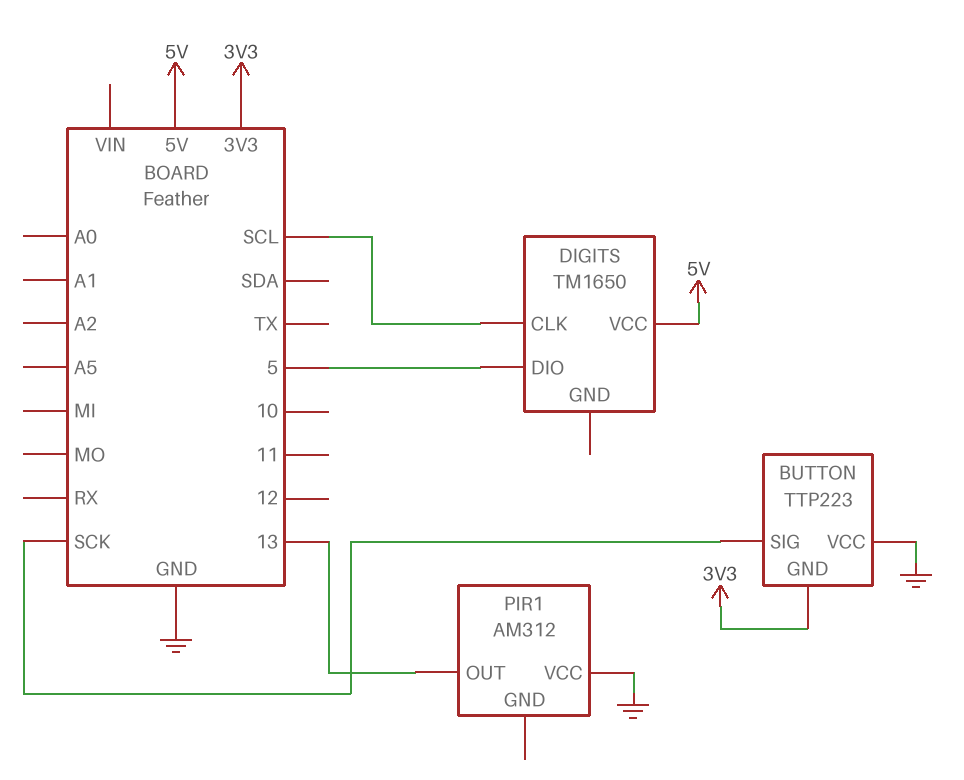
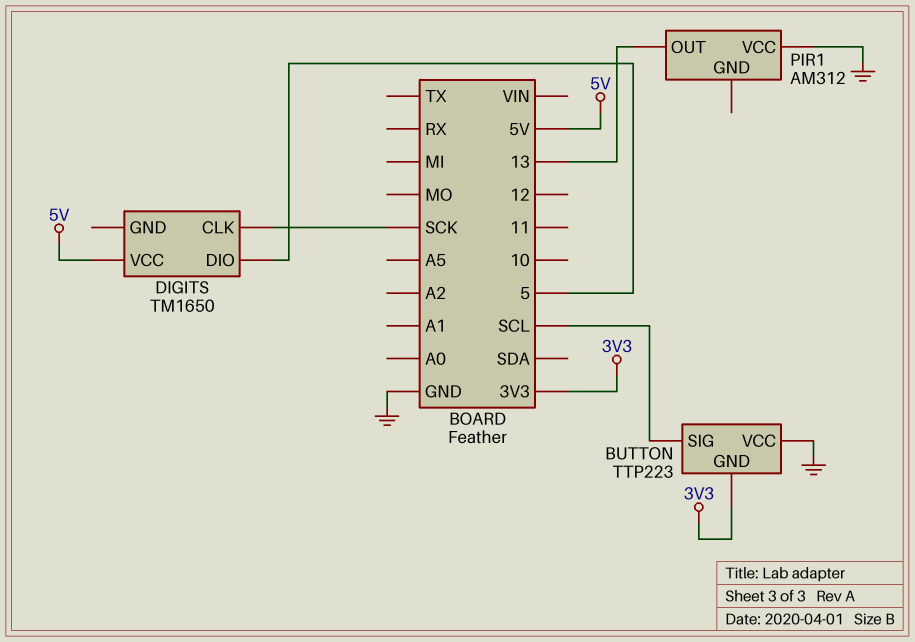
BUTTON pin SIG: SCK -> SCL
DIGITS pin CLK: SCL -> SCK

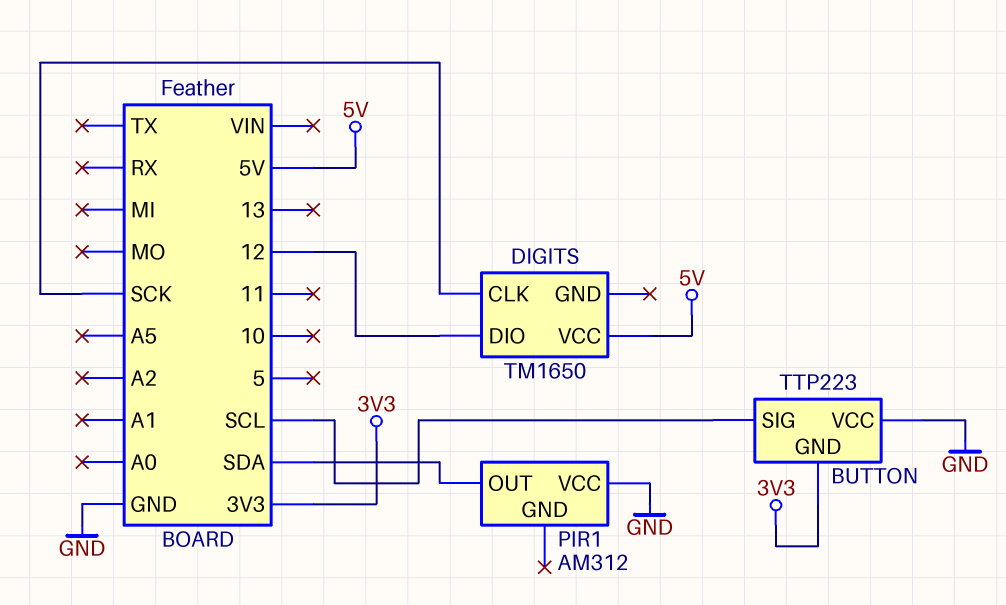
DIGITS pin DIO: 5 -> 12
PIR1 pin OUT: 13 -> SDA

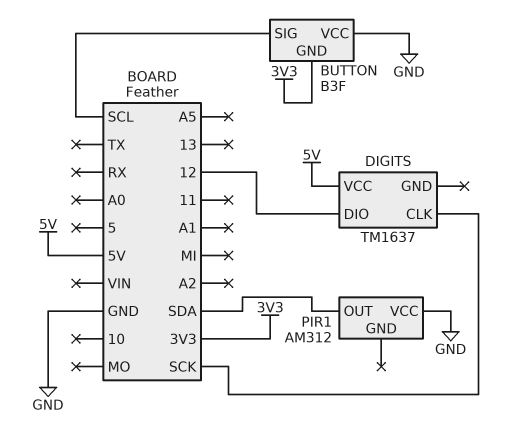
BUTTON: TTP223 -> B3F
DIGITS: TM1650 -> TM1637

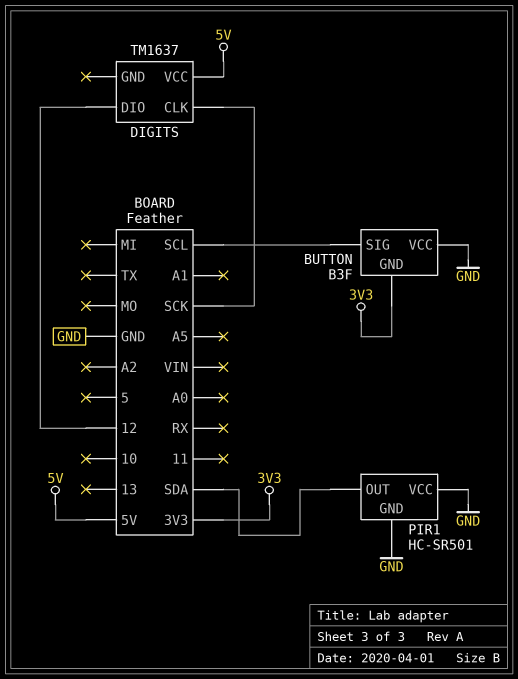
PIR1: AM312 -> HC-SR501
PIR1 pin GND: none -> GND

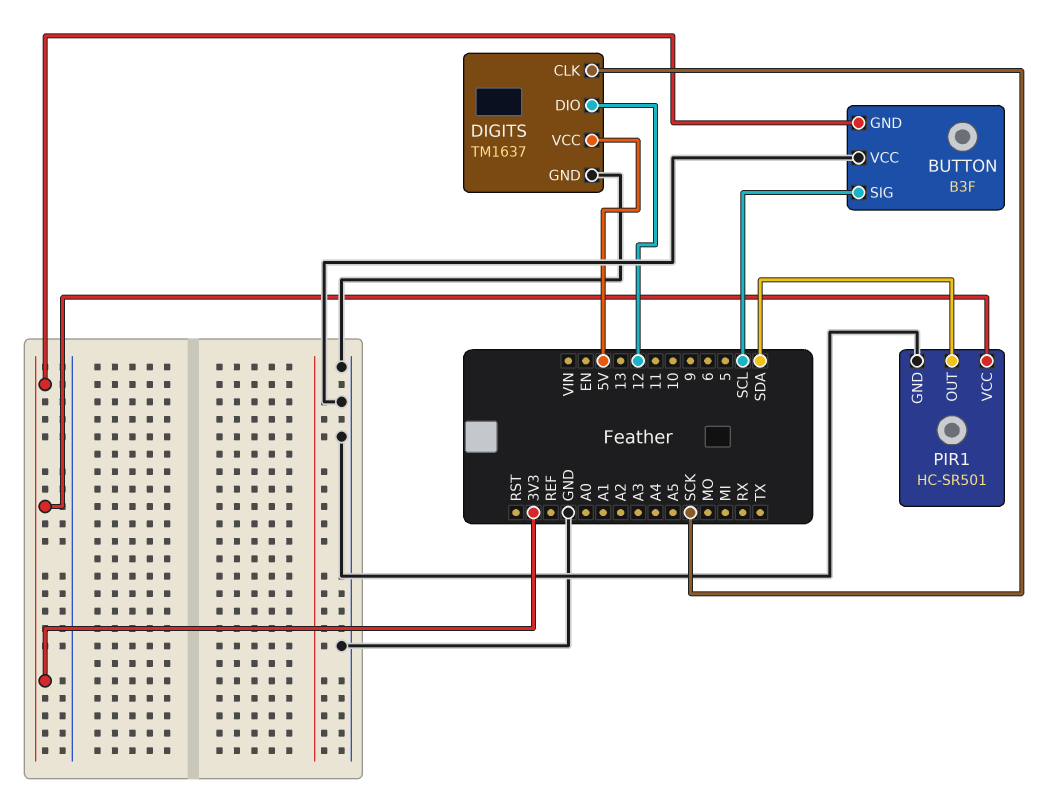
DIGITS pin GND: none -> GND
PIR1 pin VCC: GND -> 3V3

